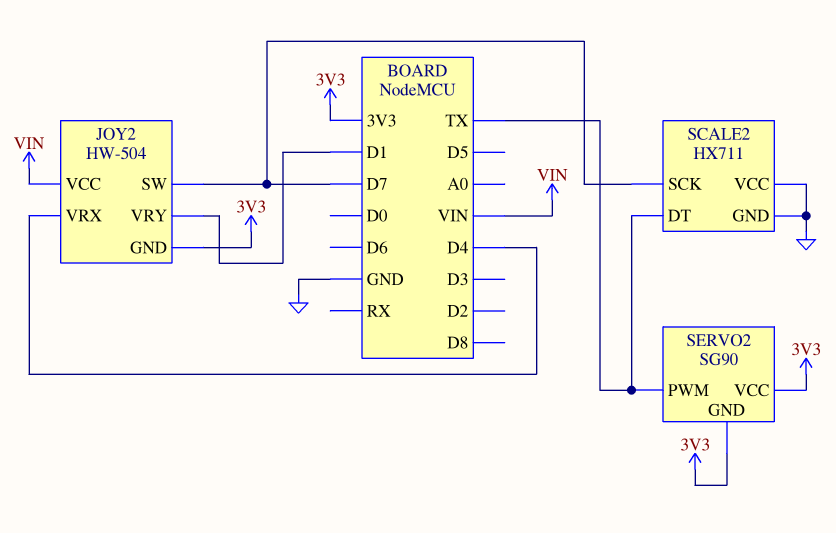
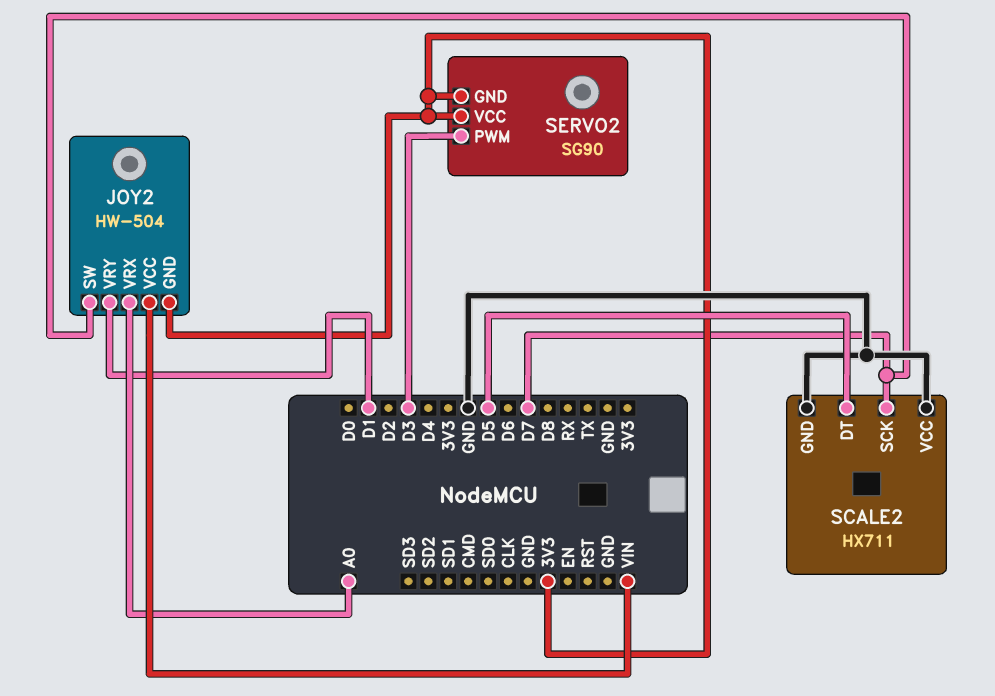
JOY2 pin VRX: D4 -> A0
SCALE2 pin DT: TX -> D5
SERVO2 pin PWM: TX -> D3

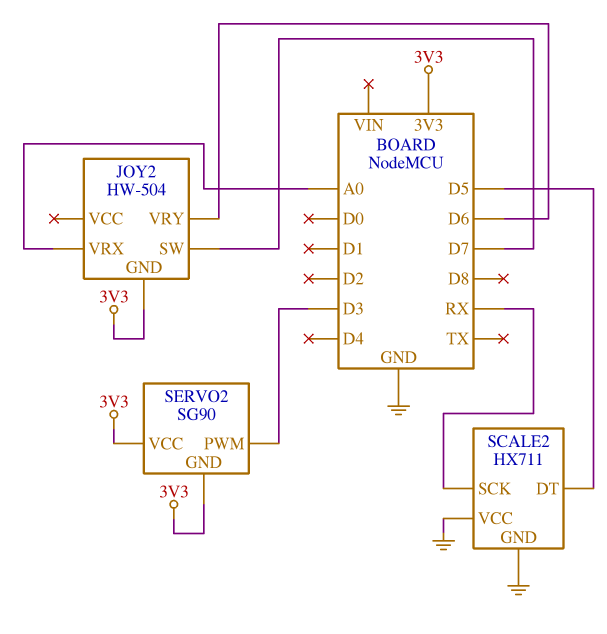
JOY2 pin VCC: VIN -> none
JOY2 pin VRY: D1 -> D6
SCALE2 pin SCK: D7 -> RX

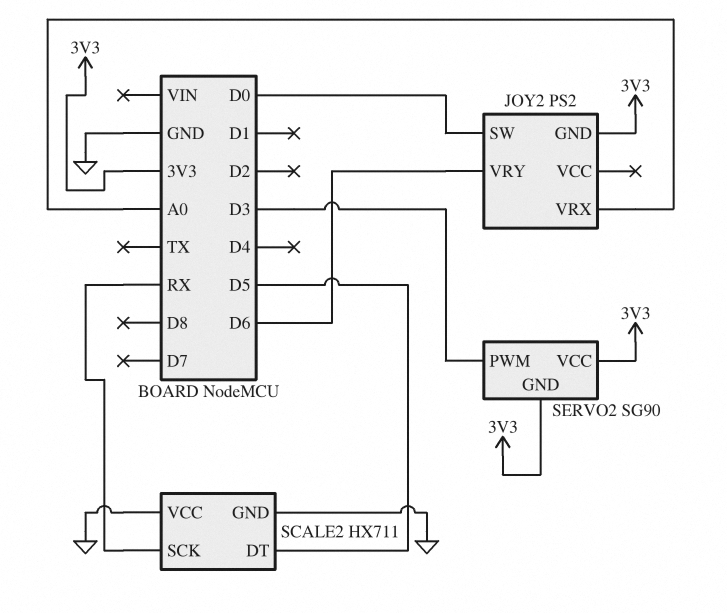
JOY2: HW-504 -> PS2
JOY2 pin SW: D7 -> D0

